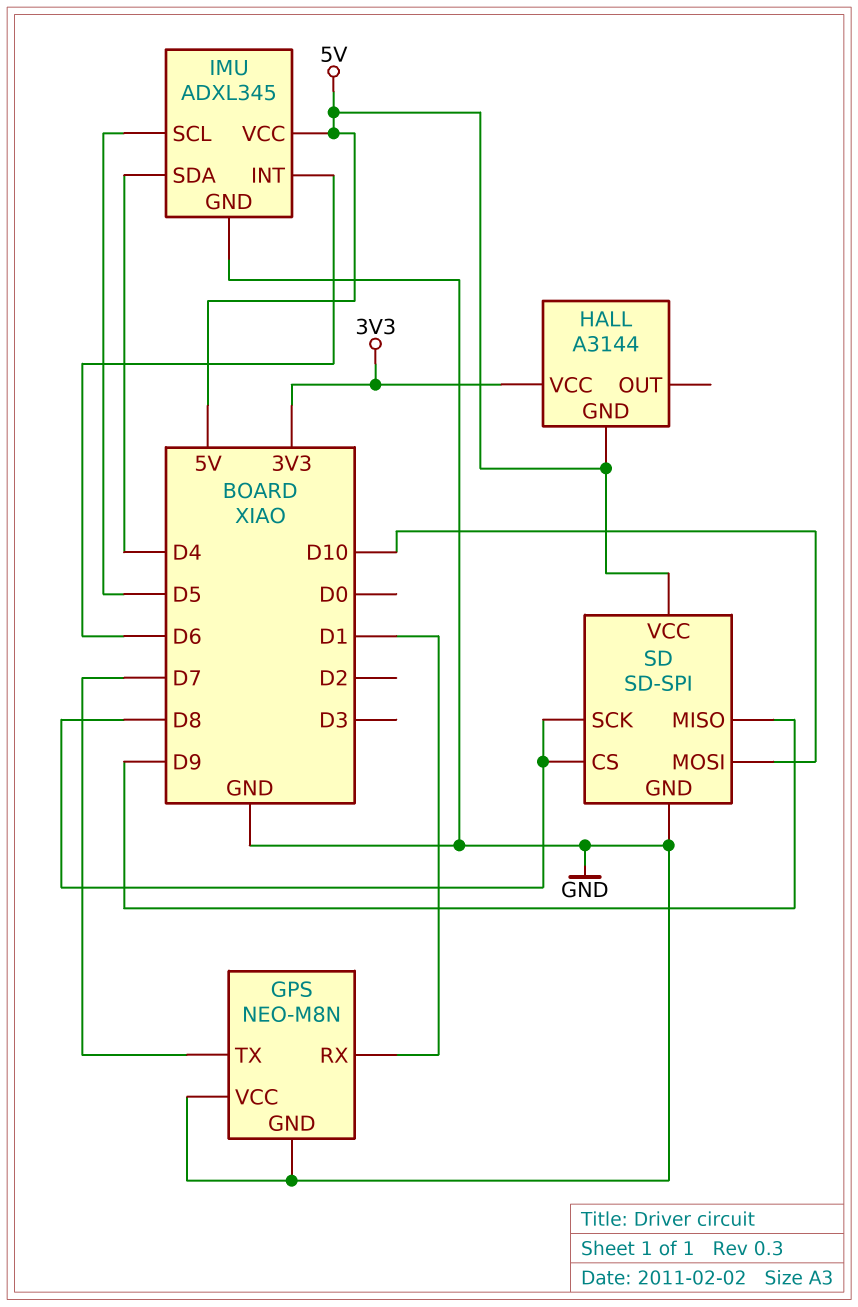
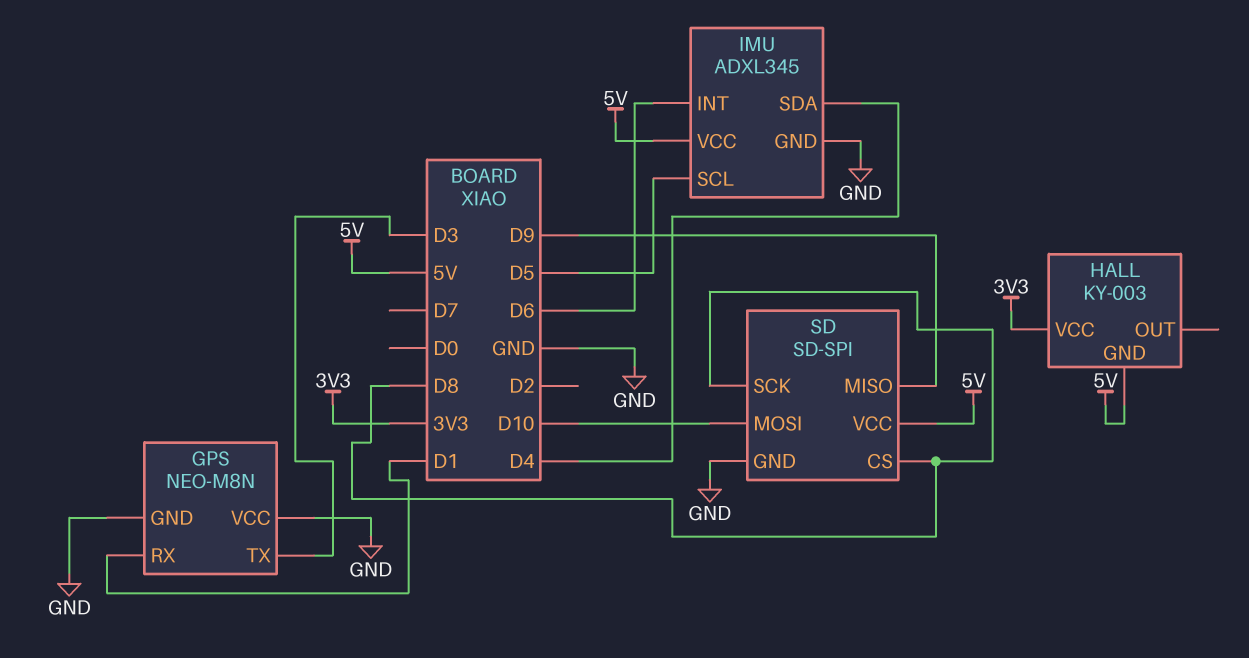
GPS pin TX: D7 -> D3
HALL: A3144 -> KY-003

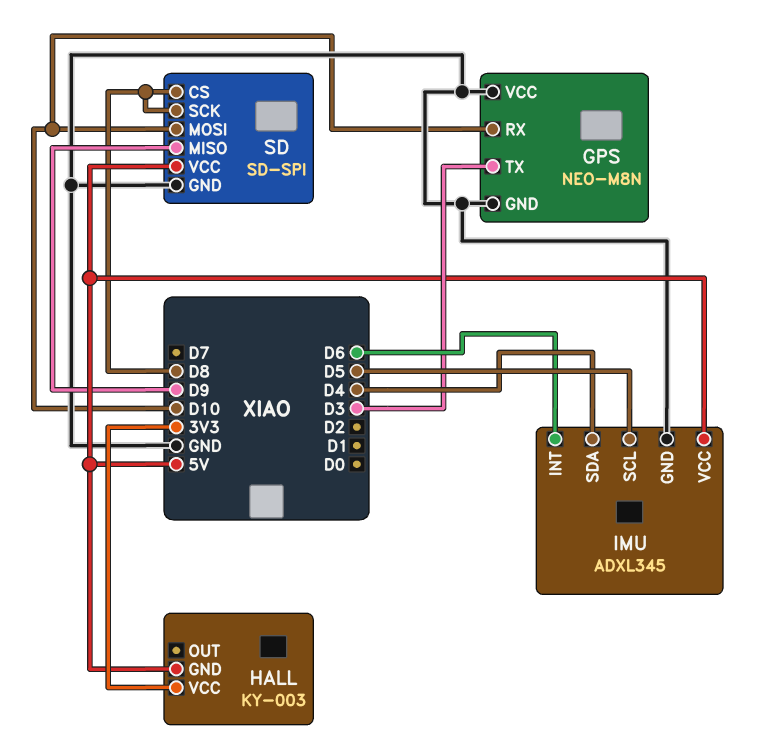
GPS pin RX: D1 -> D10

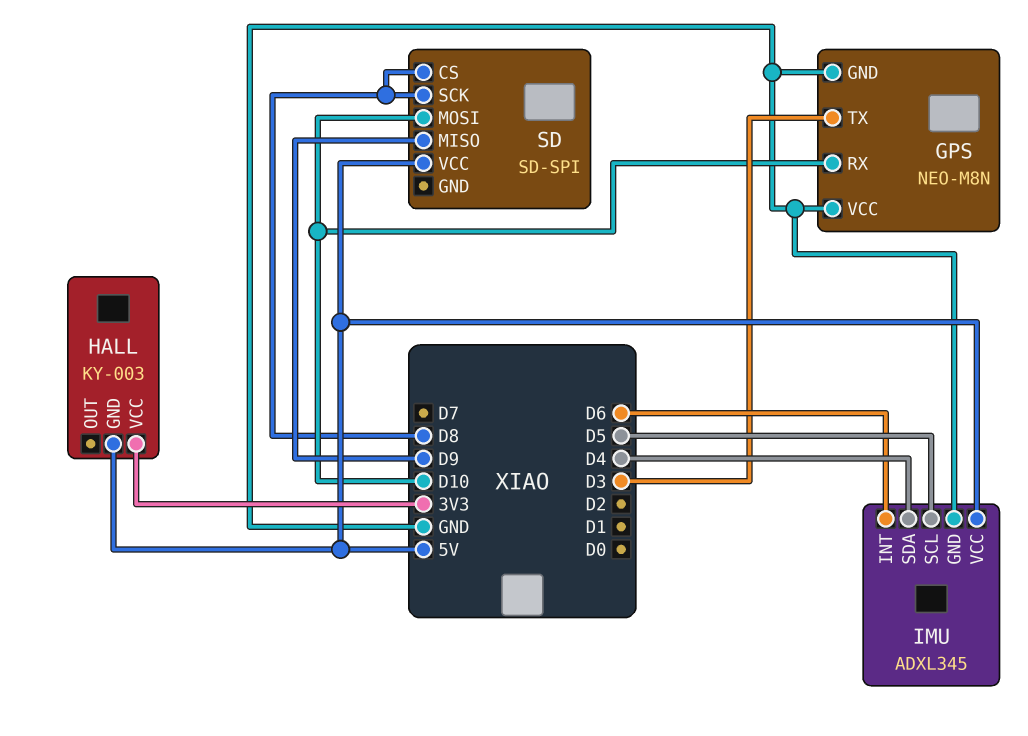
SD pin GND: GND -> none

